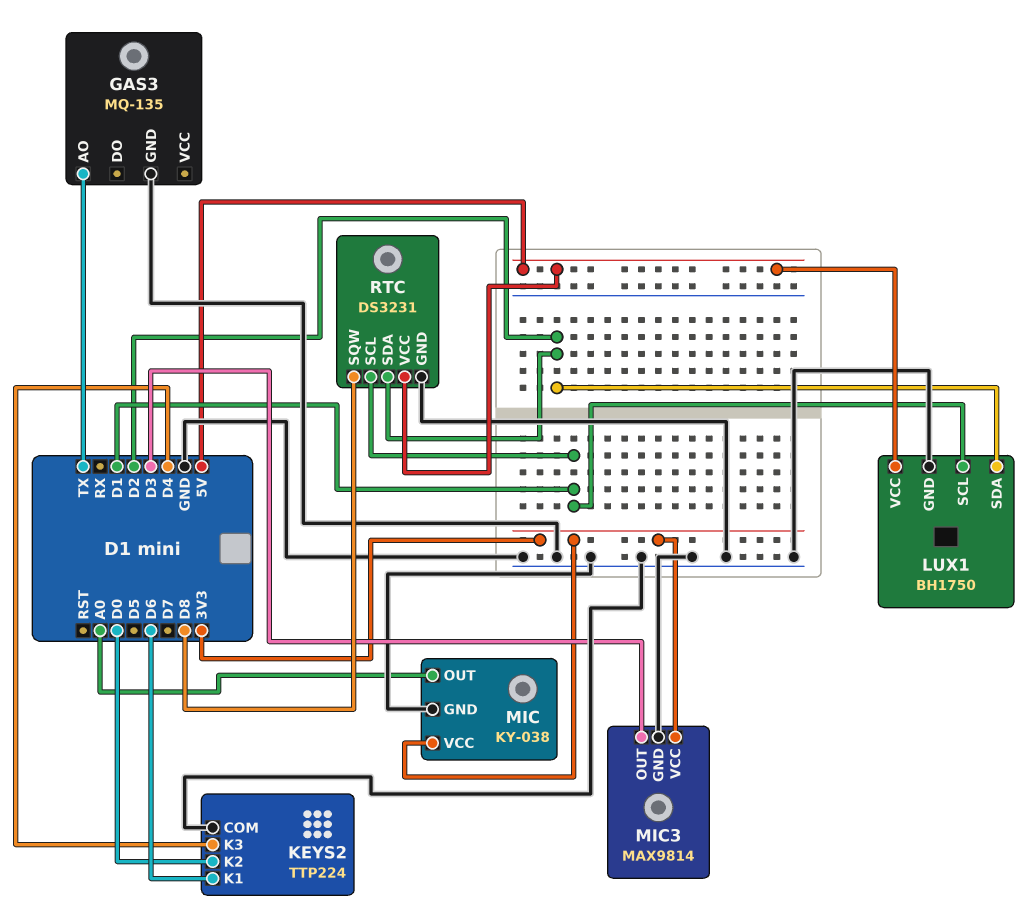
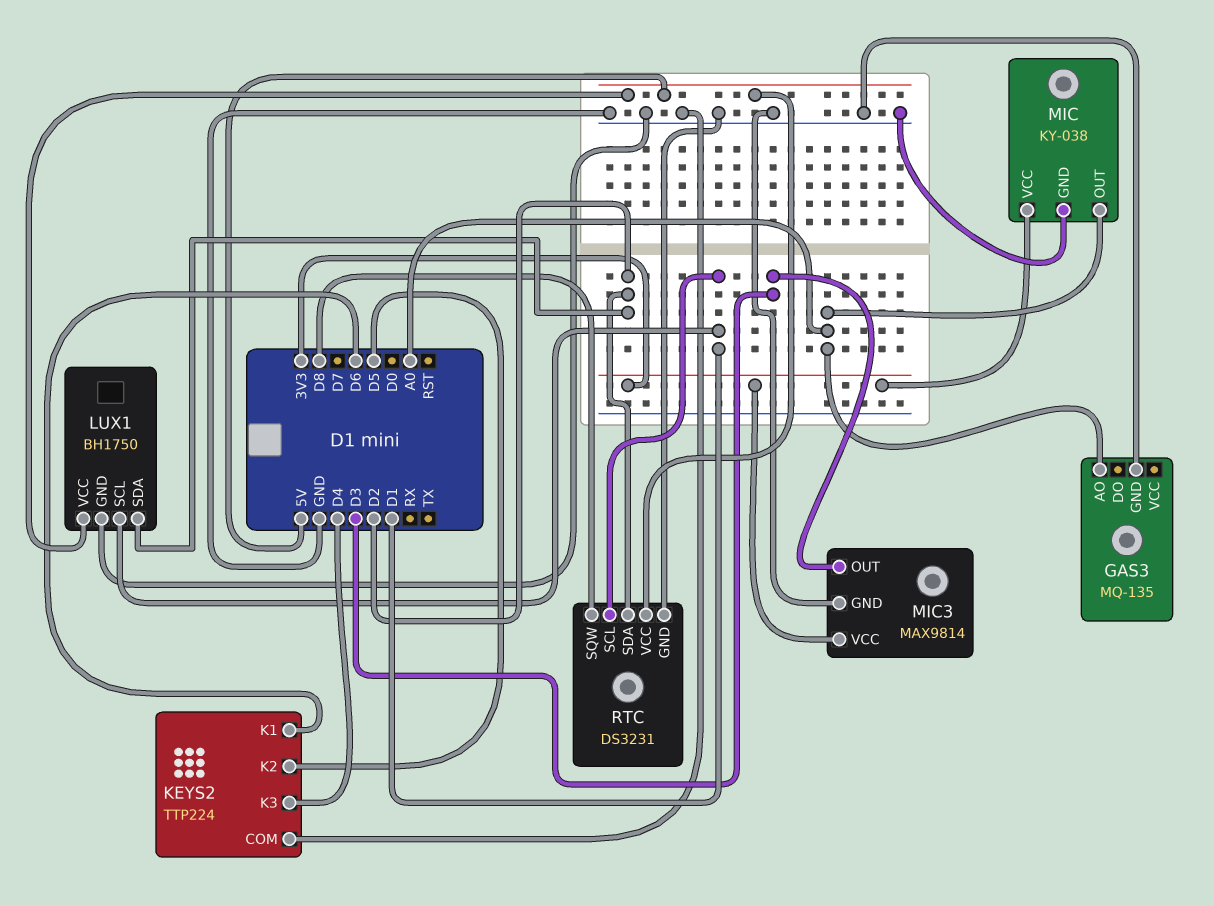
GAS3 pin AO: TX -> A0
KEYS2 pin K2: D0 -> D5

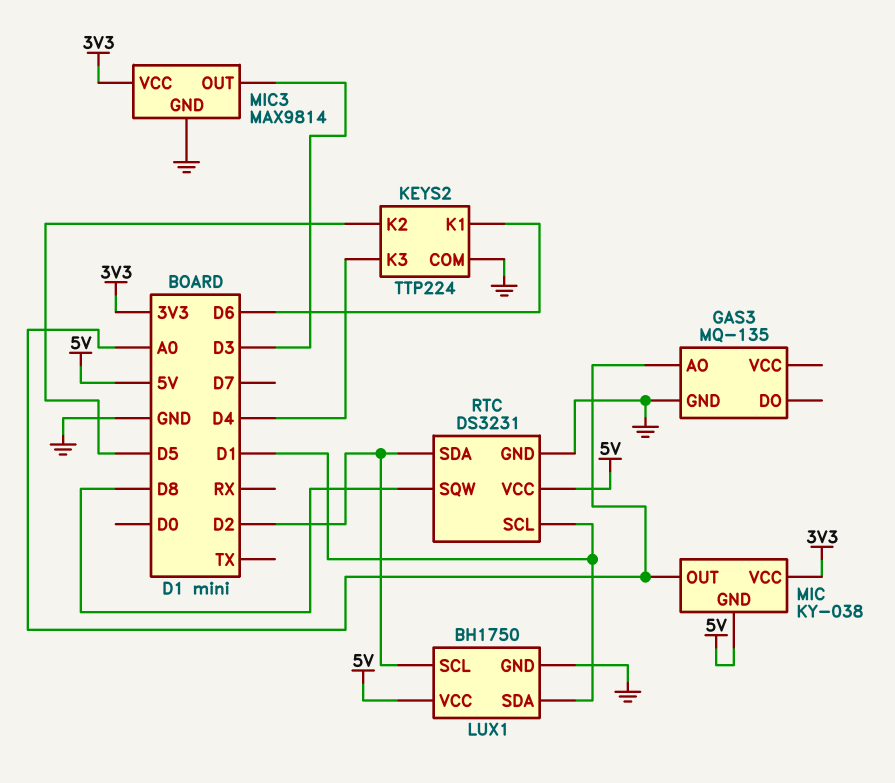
LUX1 pin SCL: D1 -> D2
LUX1 pin SDA: D2 -> D1
MIC pin GND: GND -> 5V

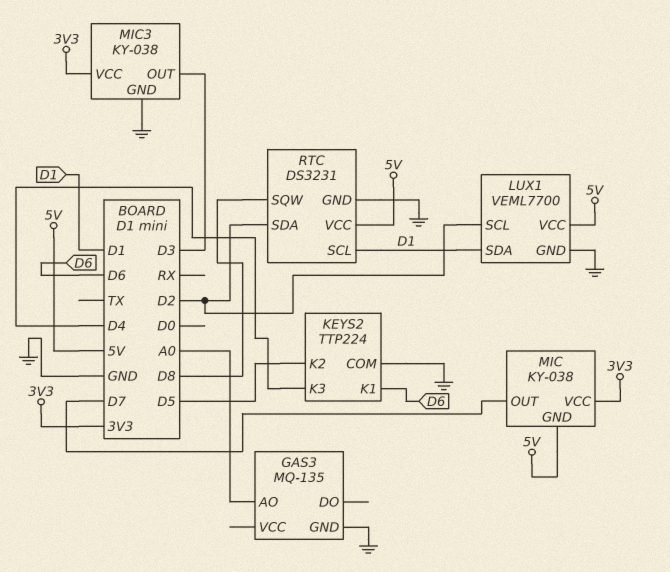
LUX1: BH1750 -> VEML7700
MIC pin OUT: A0 -> D7
MIC3: MAX9814 -> KY-038

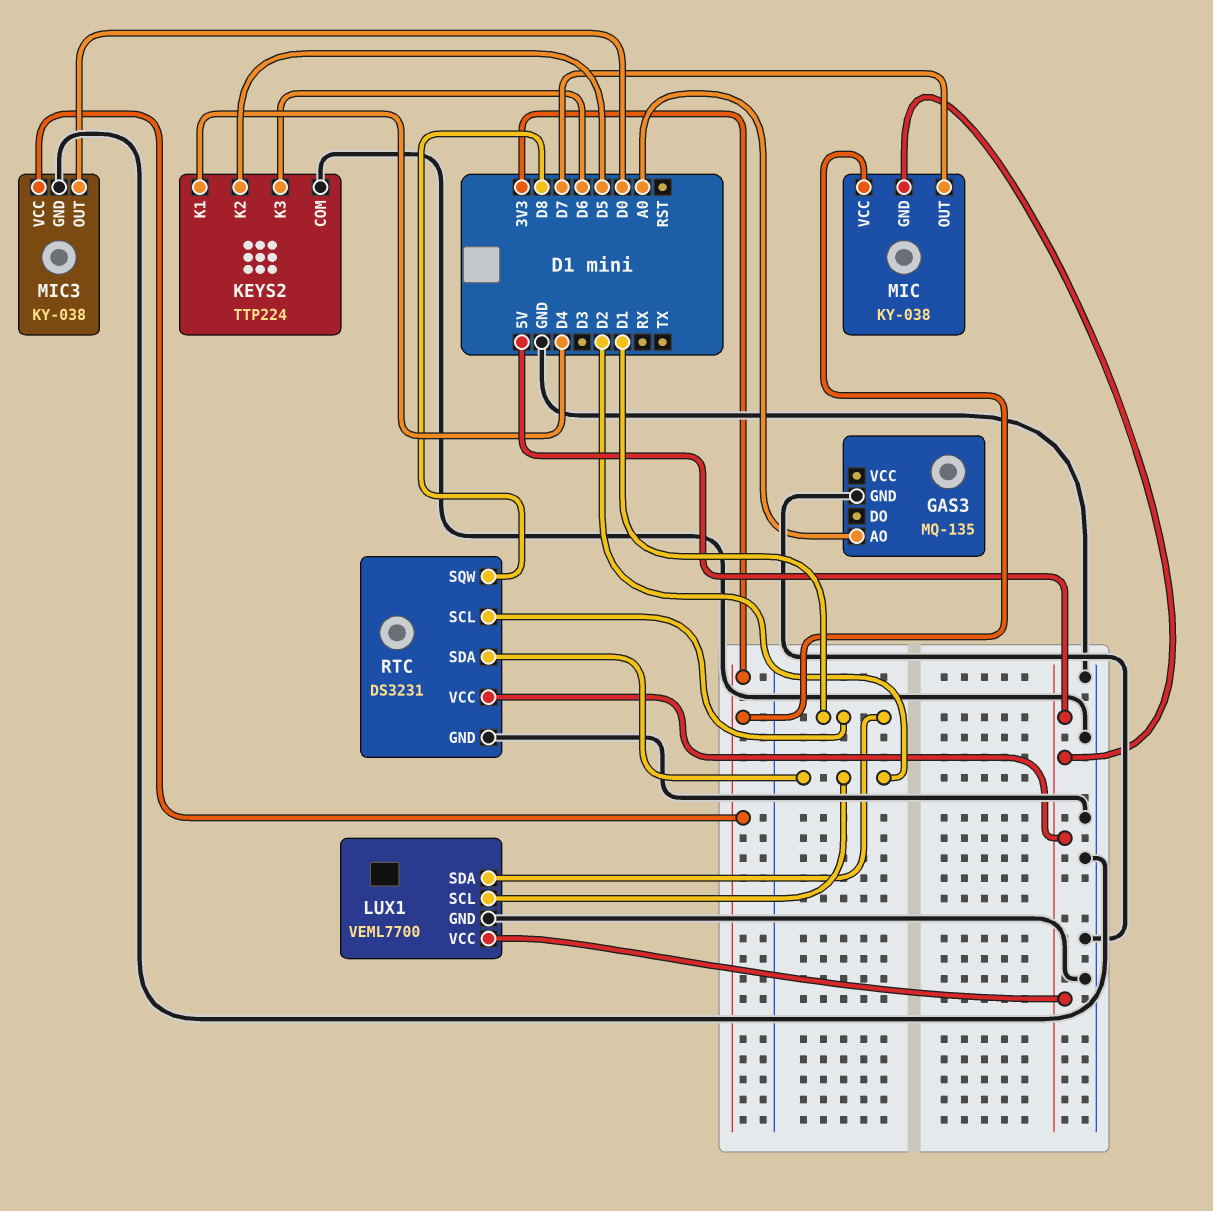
KEYS2 pin K1: D6 -> D4
KEYS2 pin K3: D4 -> D6
MIC3 pin OUT: D3 -> D0

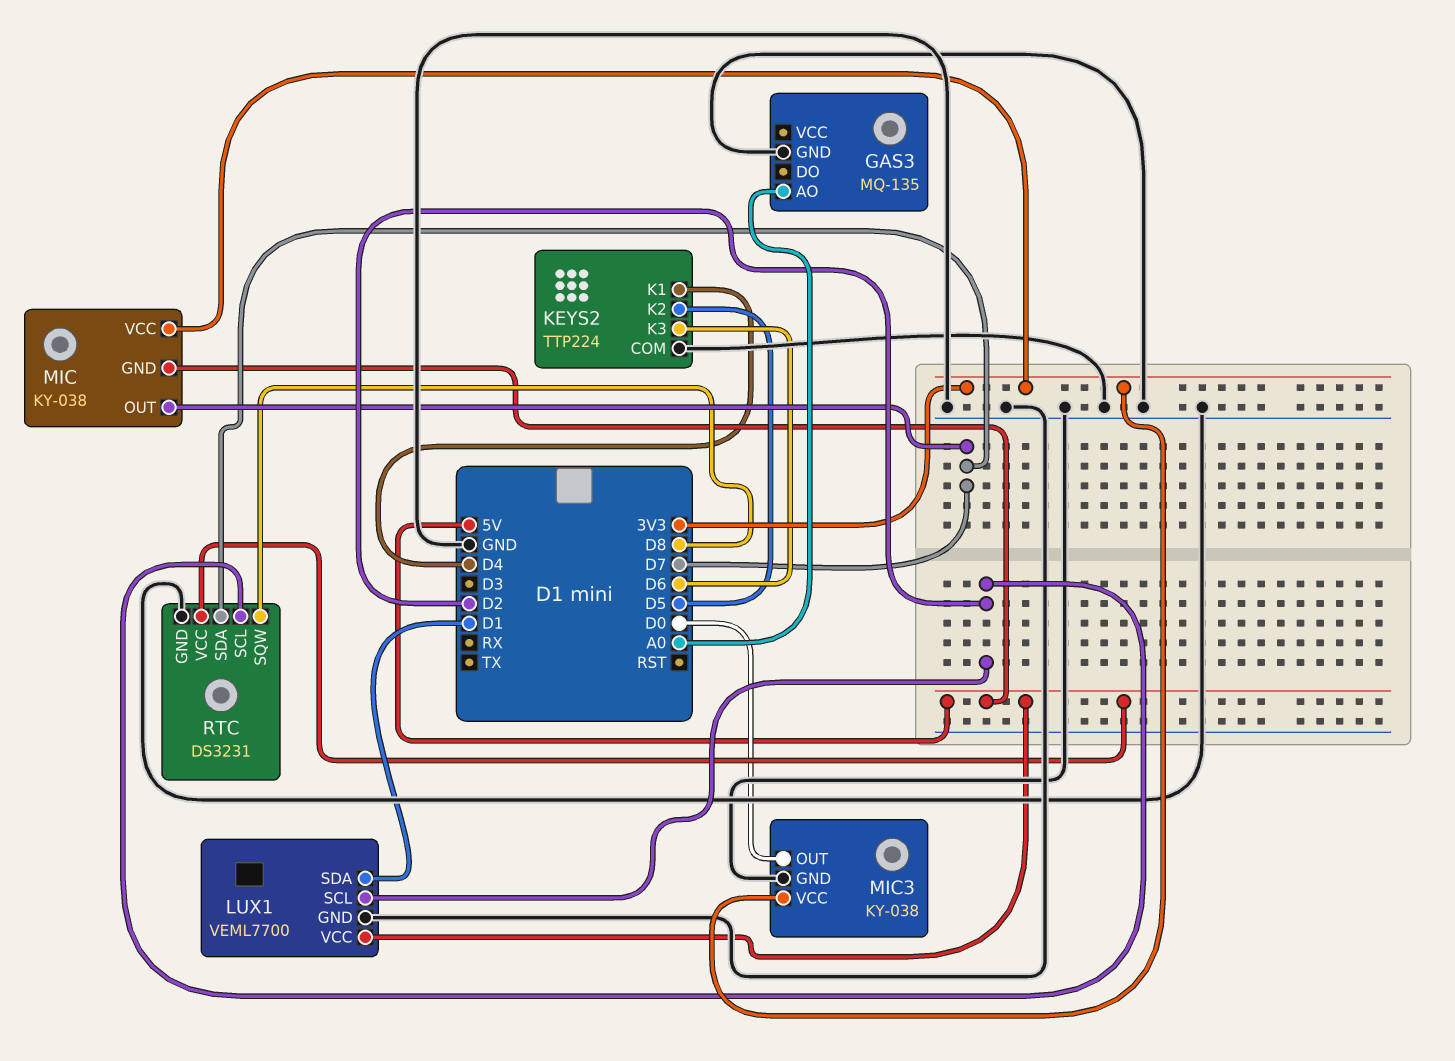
RTC pin SCL: D1 -> D2
RTC pin SDA: D2 -> D7

